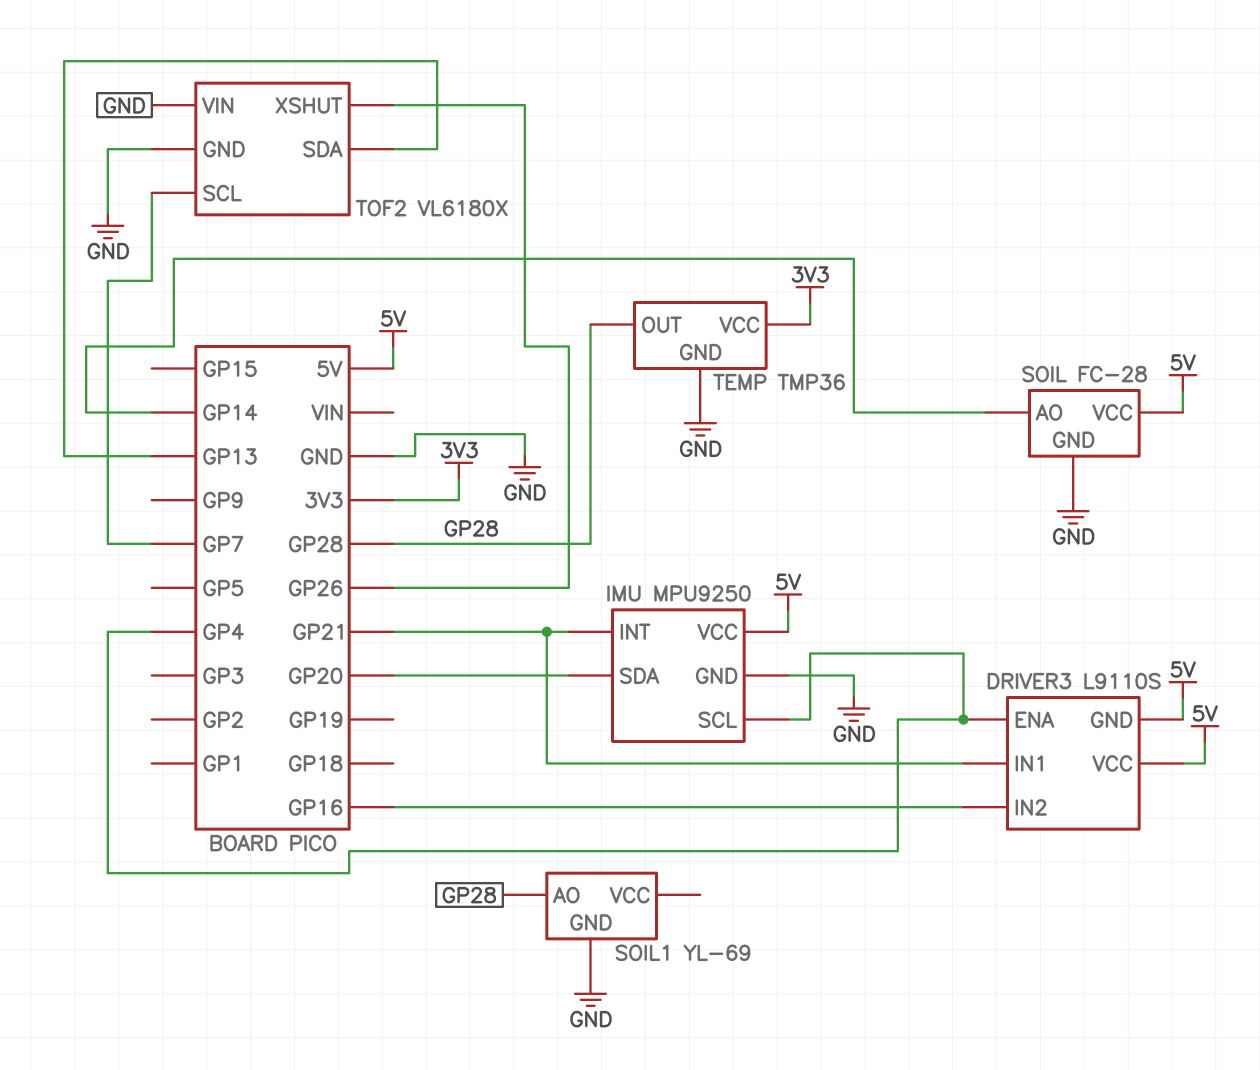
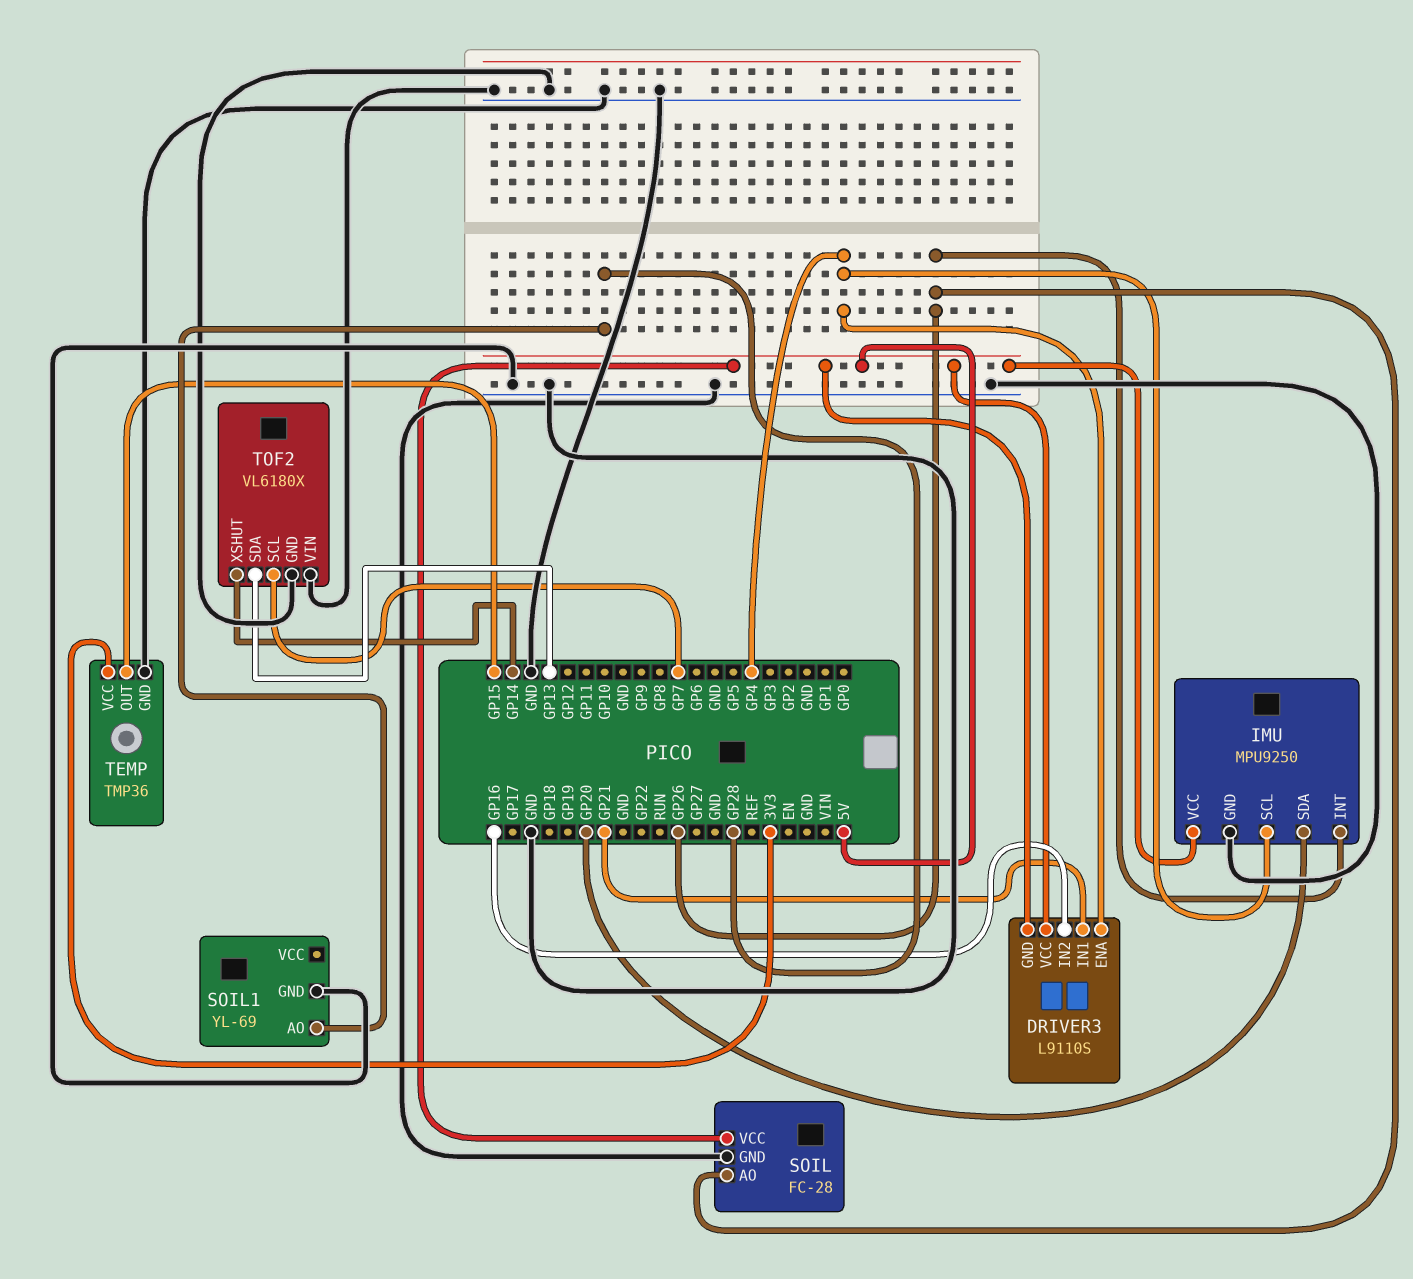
IMU pin INT: GP21 -> GP26
SOIL pin AO: GP14 -> GP26
TEMP pin OUT: GP28 -> GP15
TOF2 pin XSHUT: GP26 -> GP14

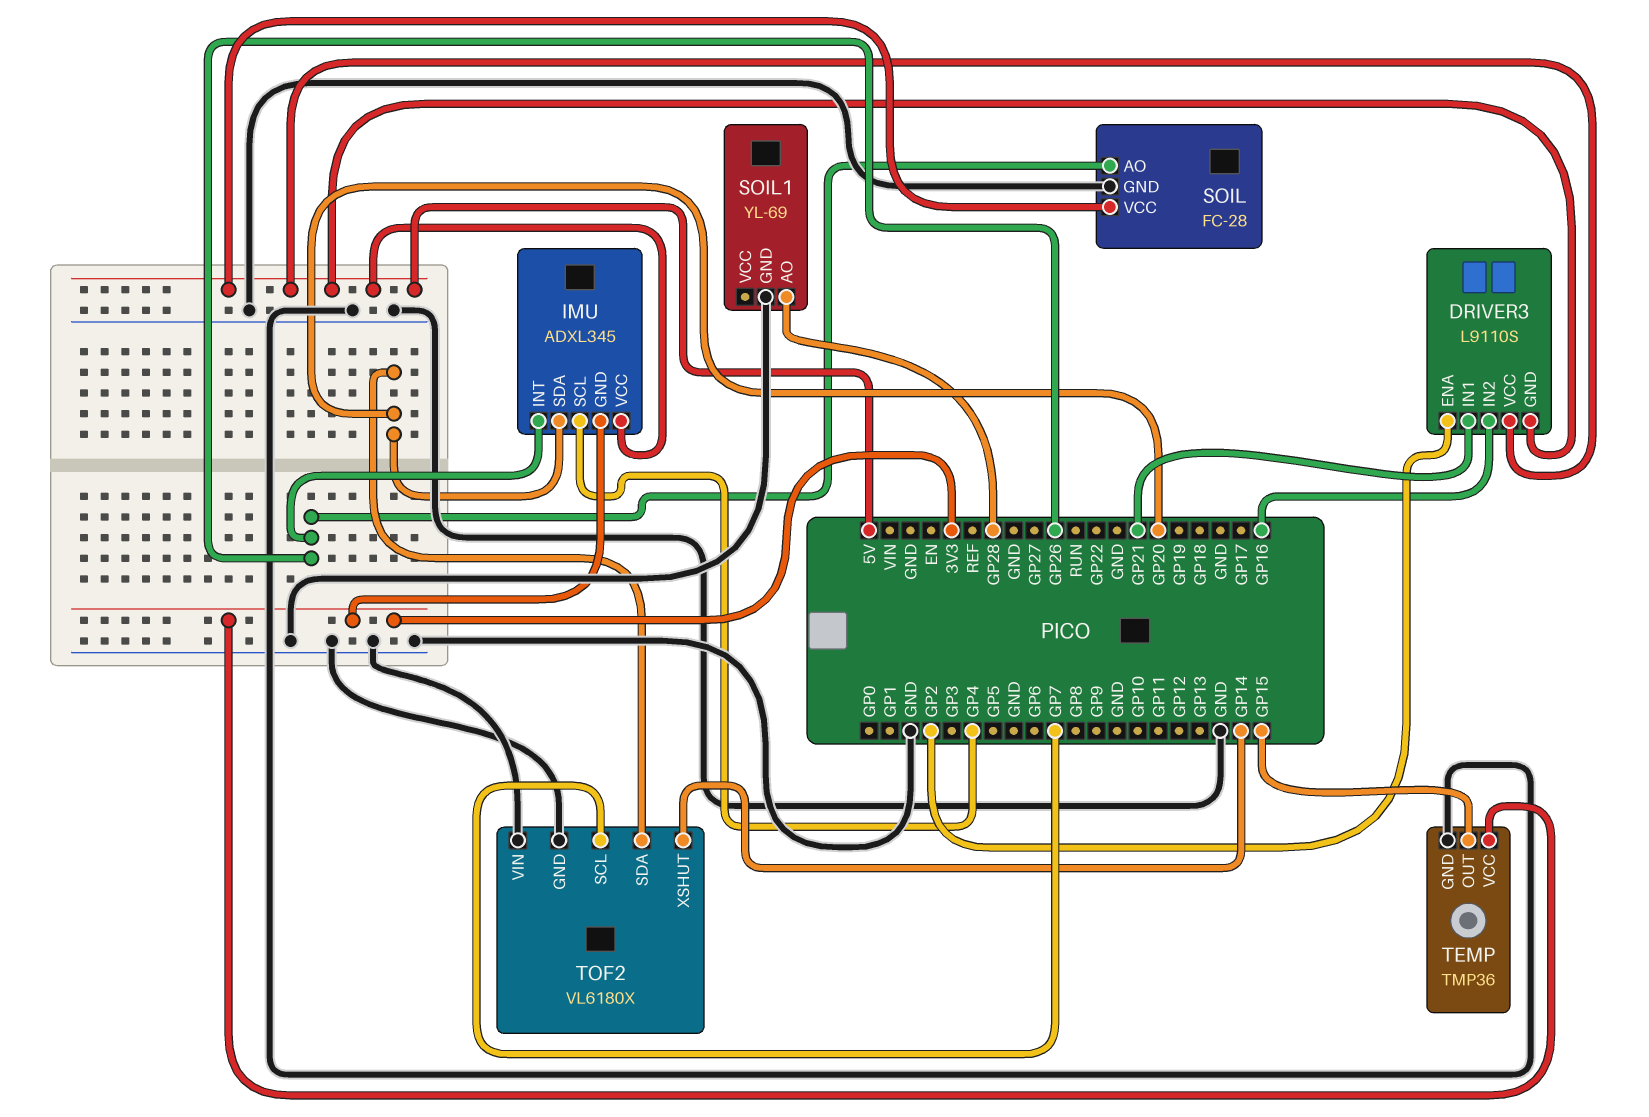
DRIVER3 pin ENA: GP4 -> GP2
IMU: MPU9250 -> ADXL345
IMU pin GND: GND -> 3V3
TOF2 pin SDA: GP13 -> GP20

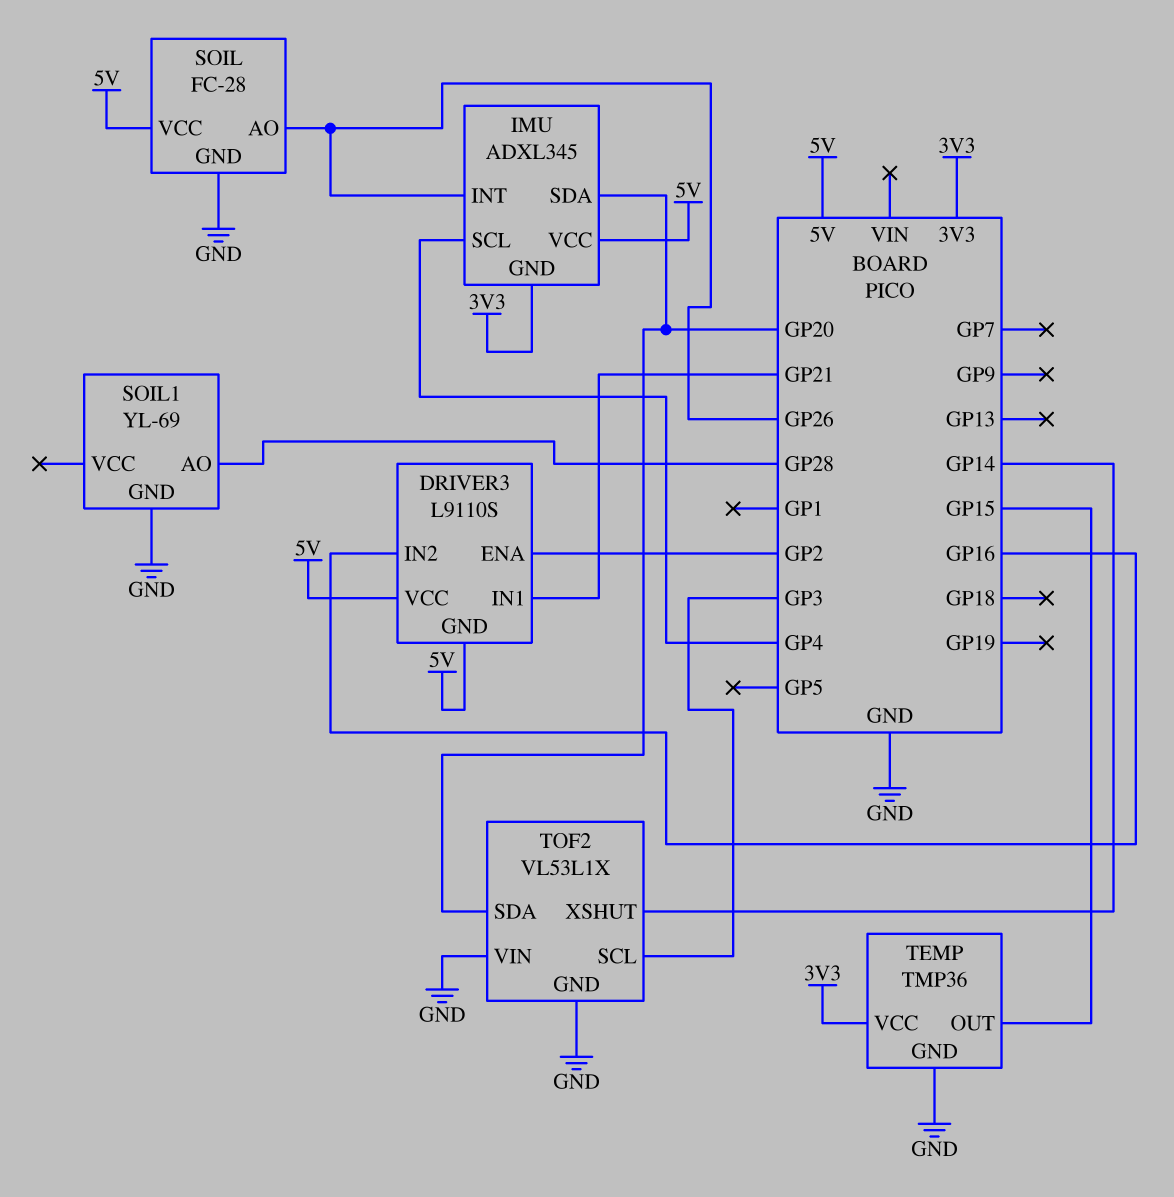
TOF2: VL6180X -> VL53L1X
TOF2 pin SCL: GP7 -> GP3

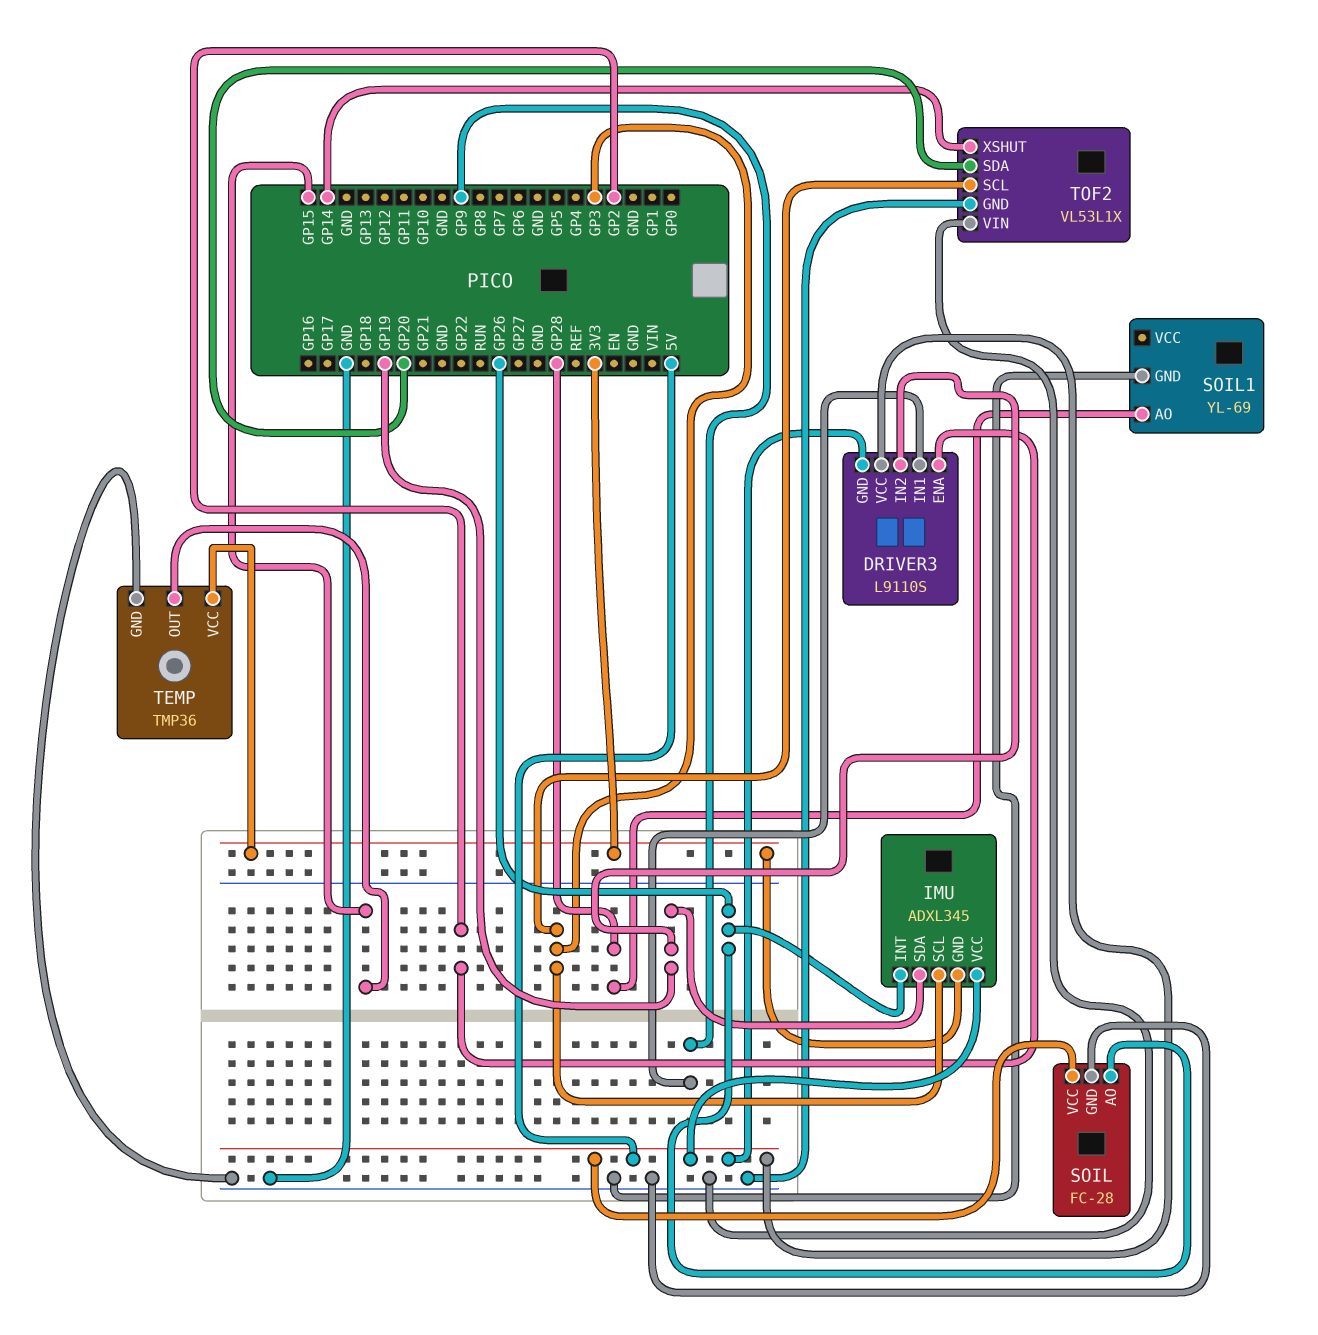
DRIVER3 pin IN1: GP21 -> GP9
DRIVER3 pin IN2: GP16 -> GP19
IMU pin SCL: GP4 -> GP3
IMU pin SDA: GP20 -> GP19

